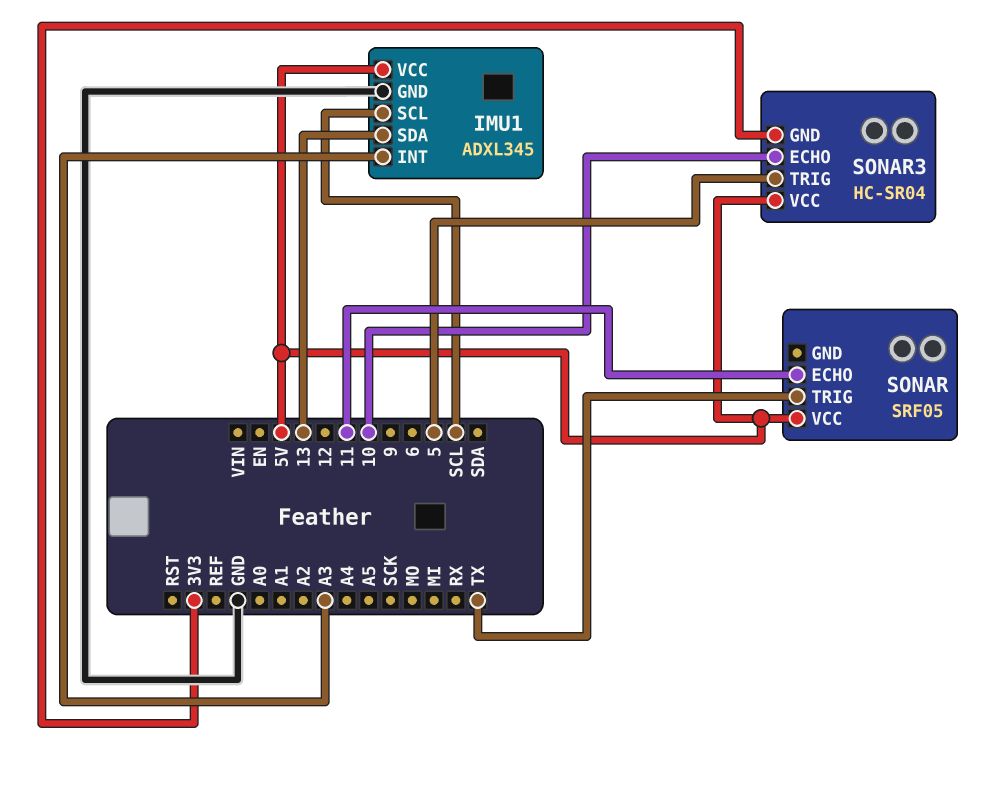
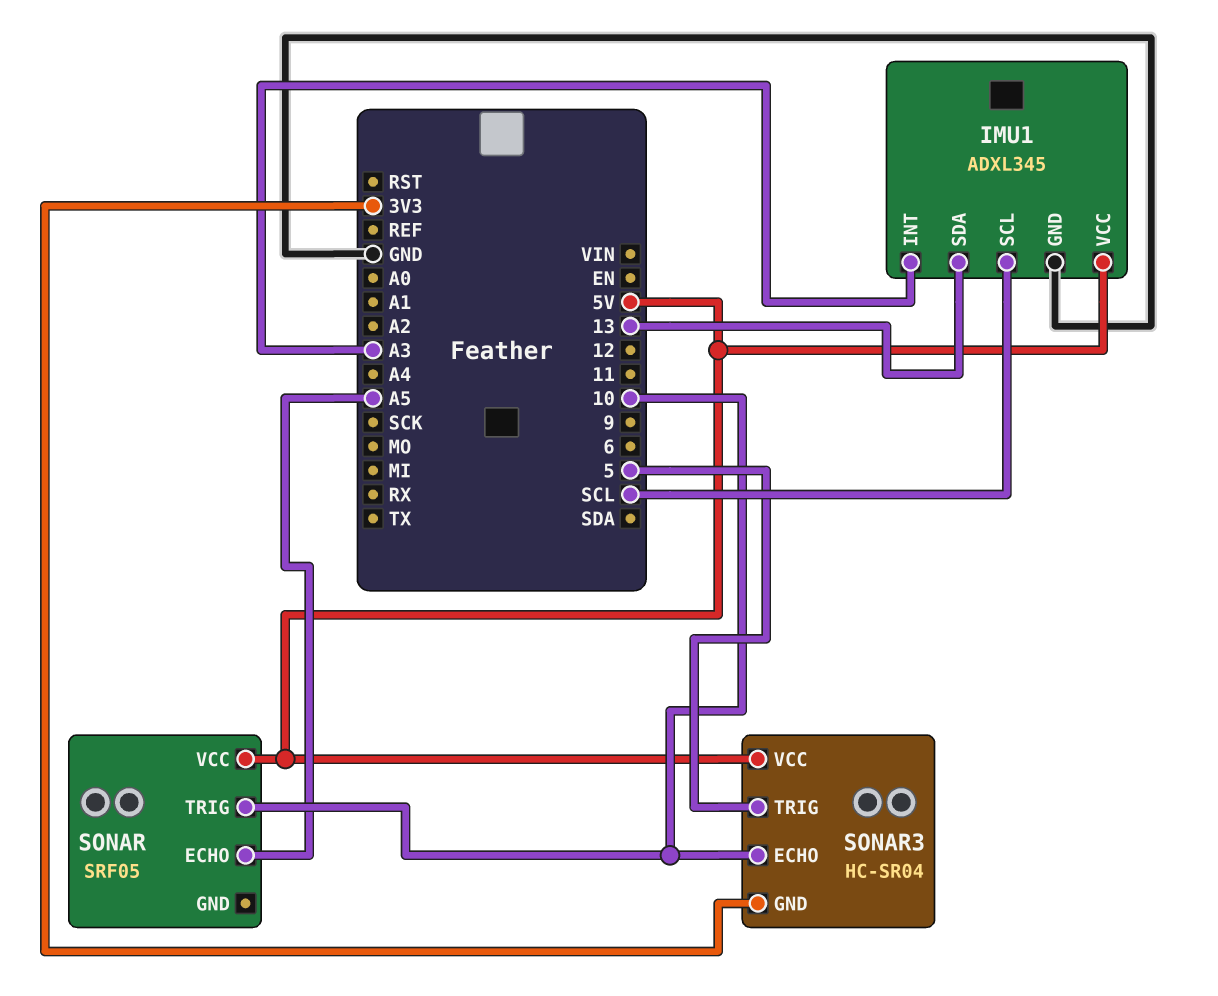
SONAR pin ECHO: 11 -> A5
SONAR pin TRIG: TX -> 10

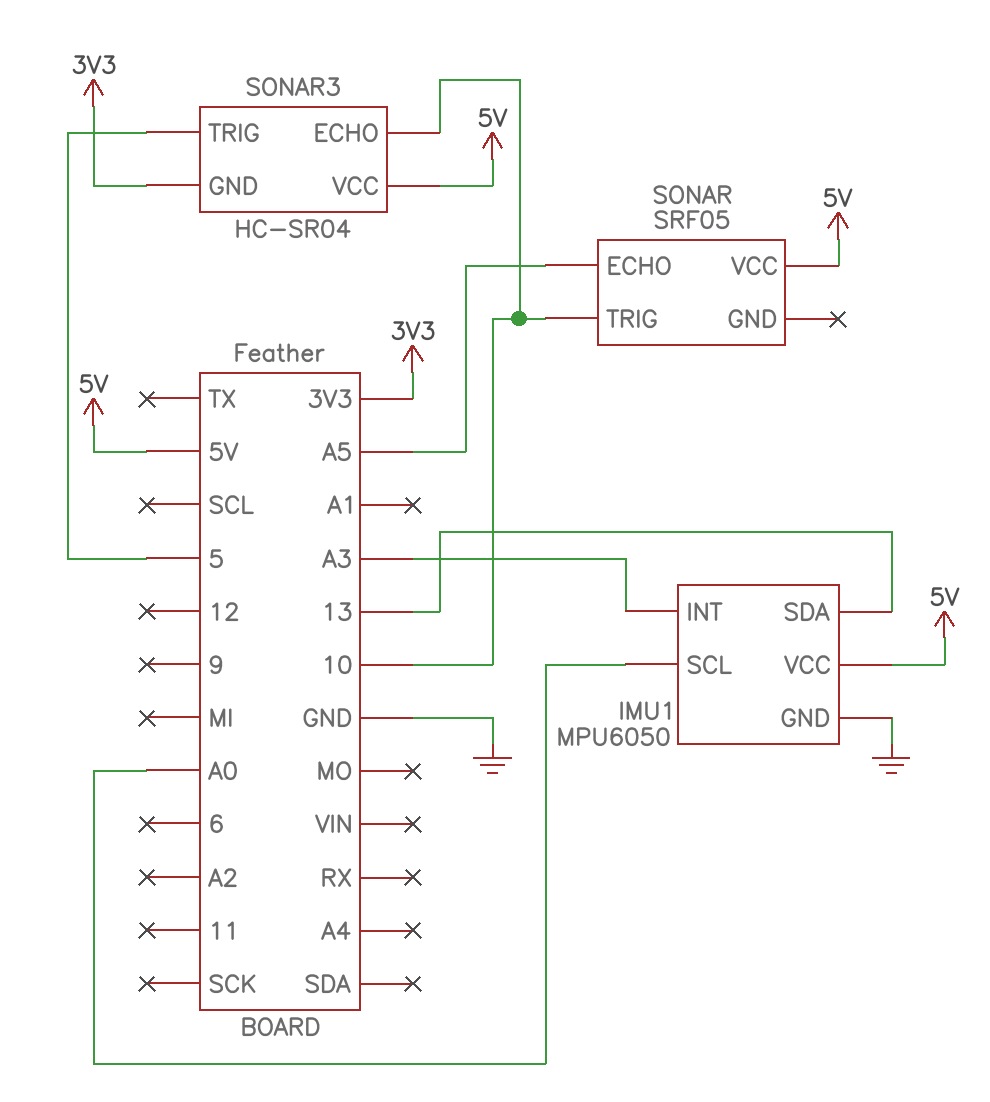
IMU1: ADXL345 -> MPU6050
IMU1 pin SCL: SCL -> A0

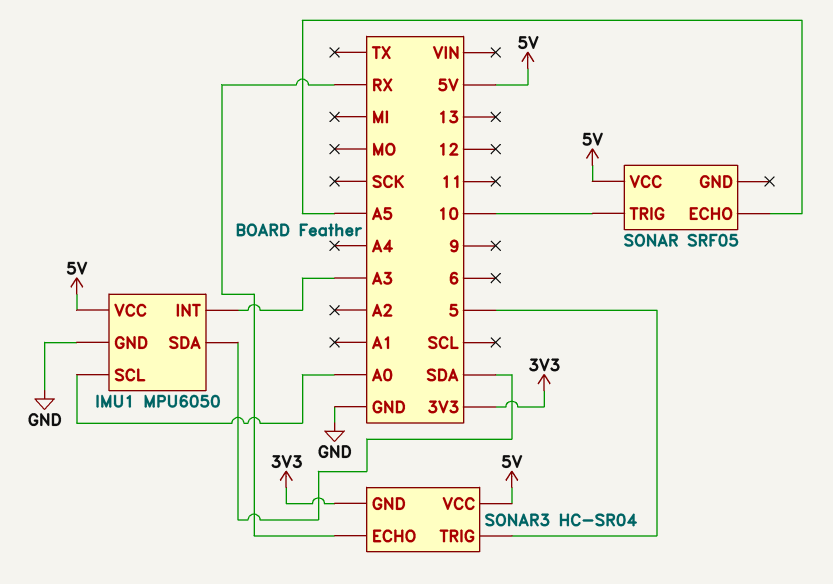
IMU1 pin SDA: 13 -> SDA
SONAR3 pin ECHO: 10 -> RX

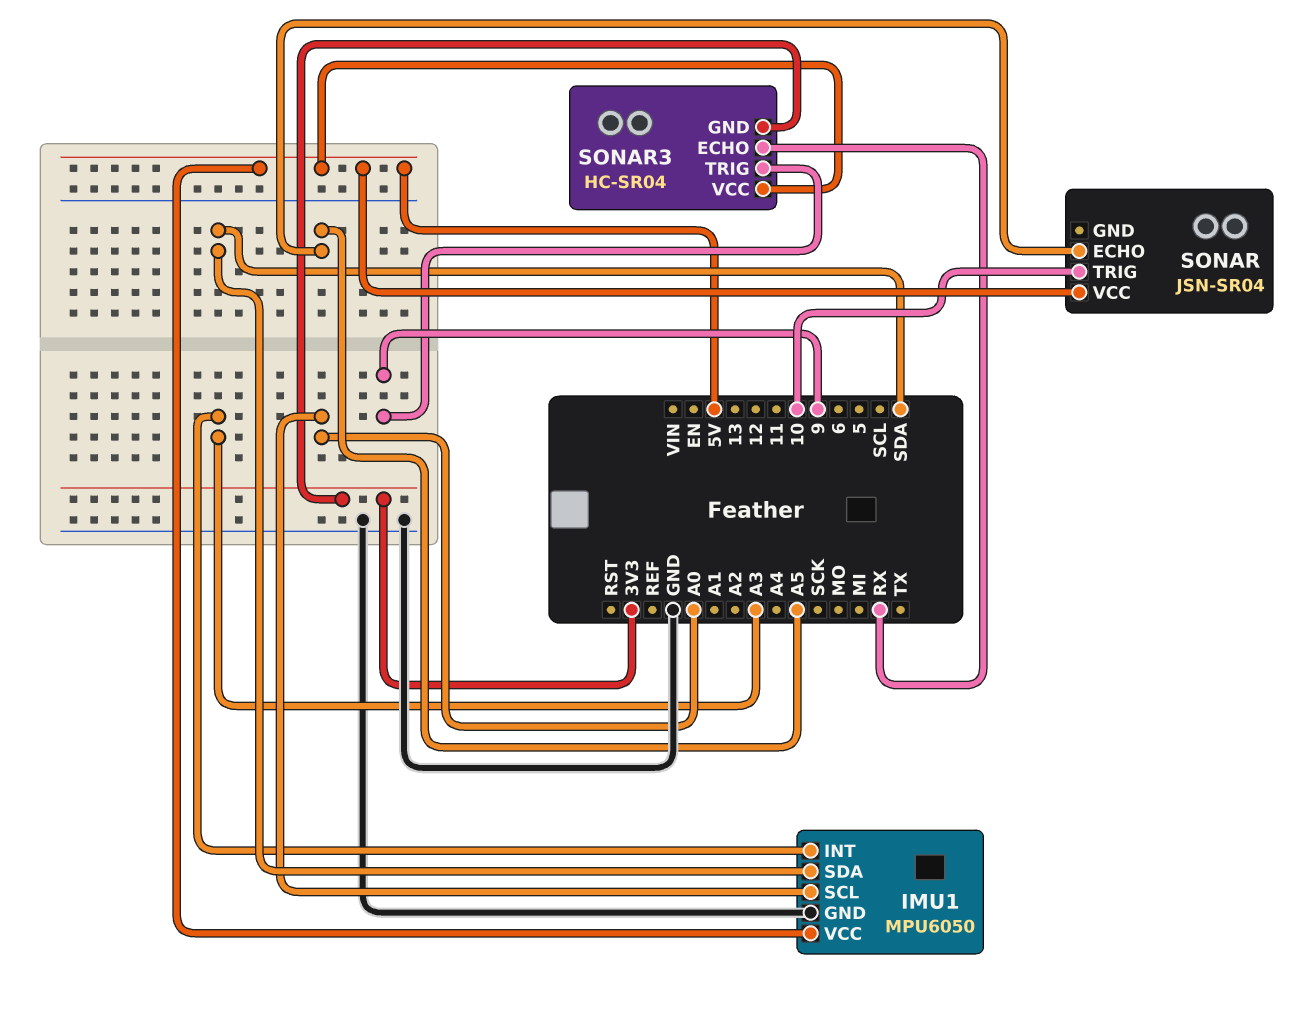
SONAR: SRF05 -> JSN-SR04
SONAR3 pin TRIG: 5 -> 9

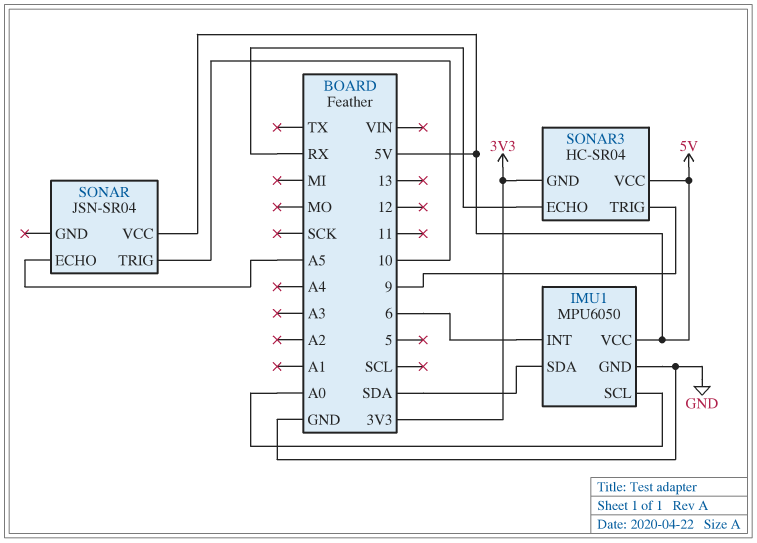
IMU1 pin INT: A3 -> 6

